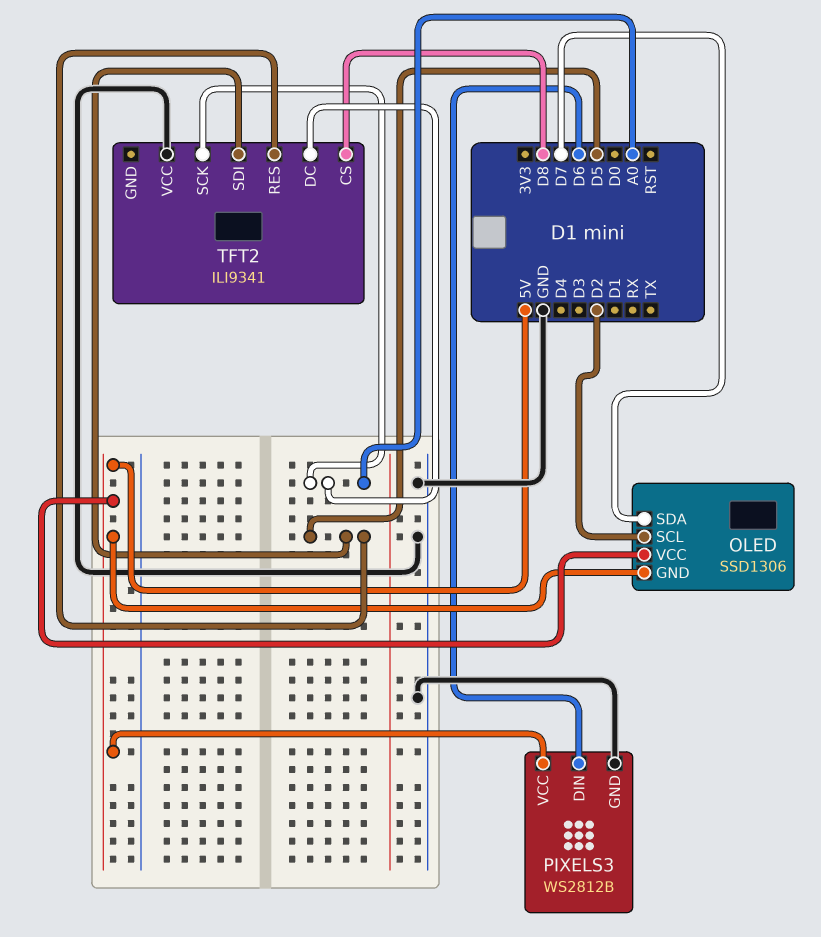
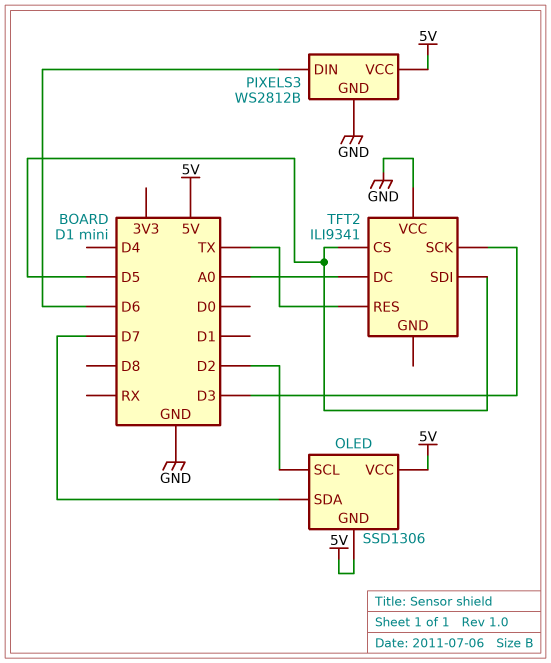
TFT2 pin CS: D8 -> D5
TFT2 pin RES: D5 -> TX
TFT2 pin SCK: A0 -> D3

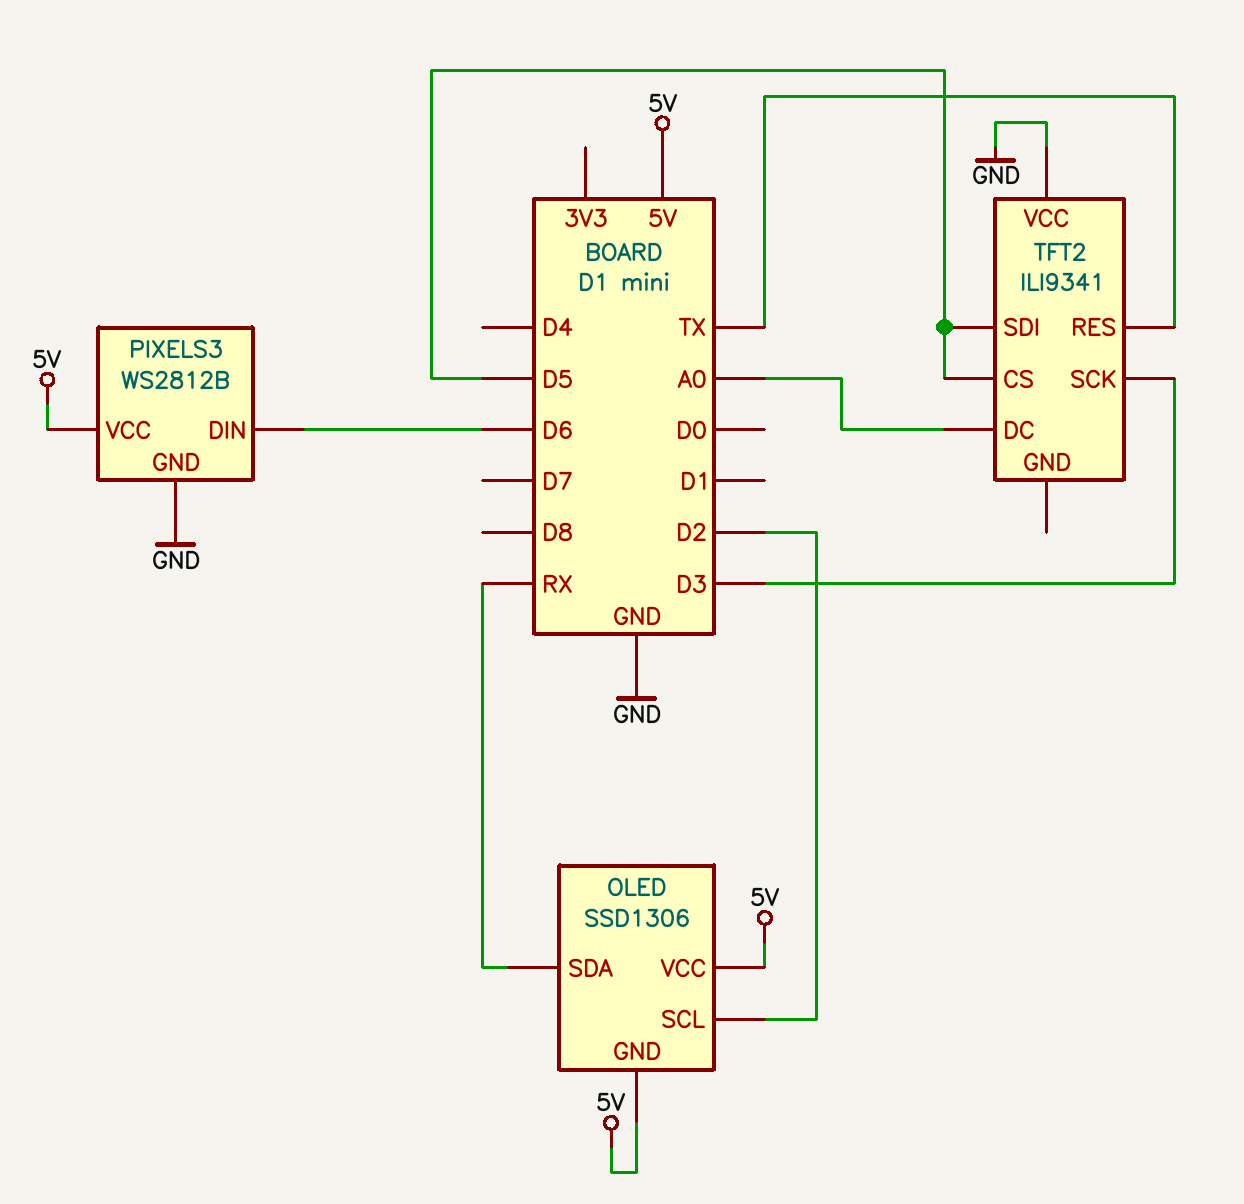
OLED pin SDA: D7 -> RX

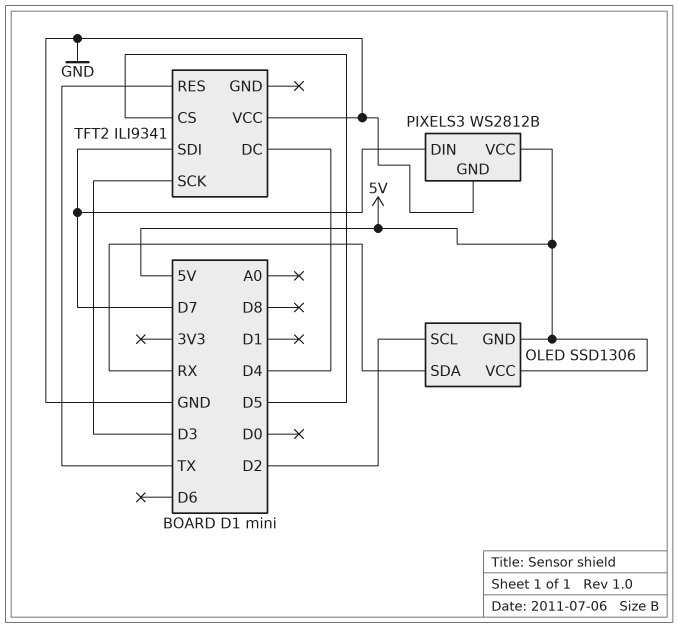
PIXELS3 pin DIN: D6 -> D7
TFT2 pin DC: A0 -> D4
TFT2 pin SDI: D5 -> D7

